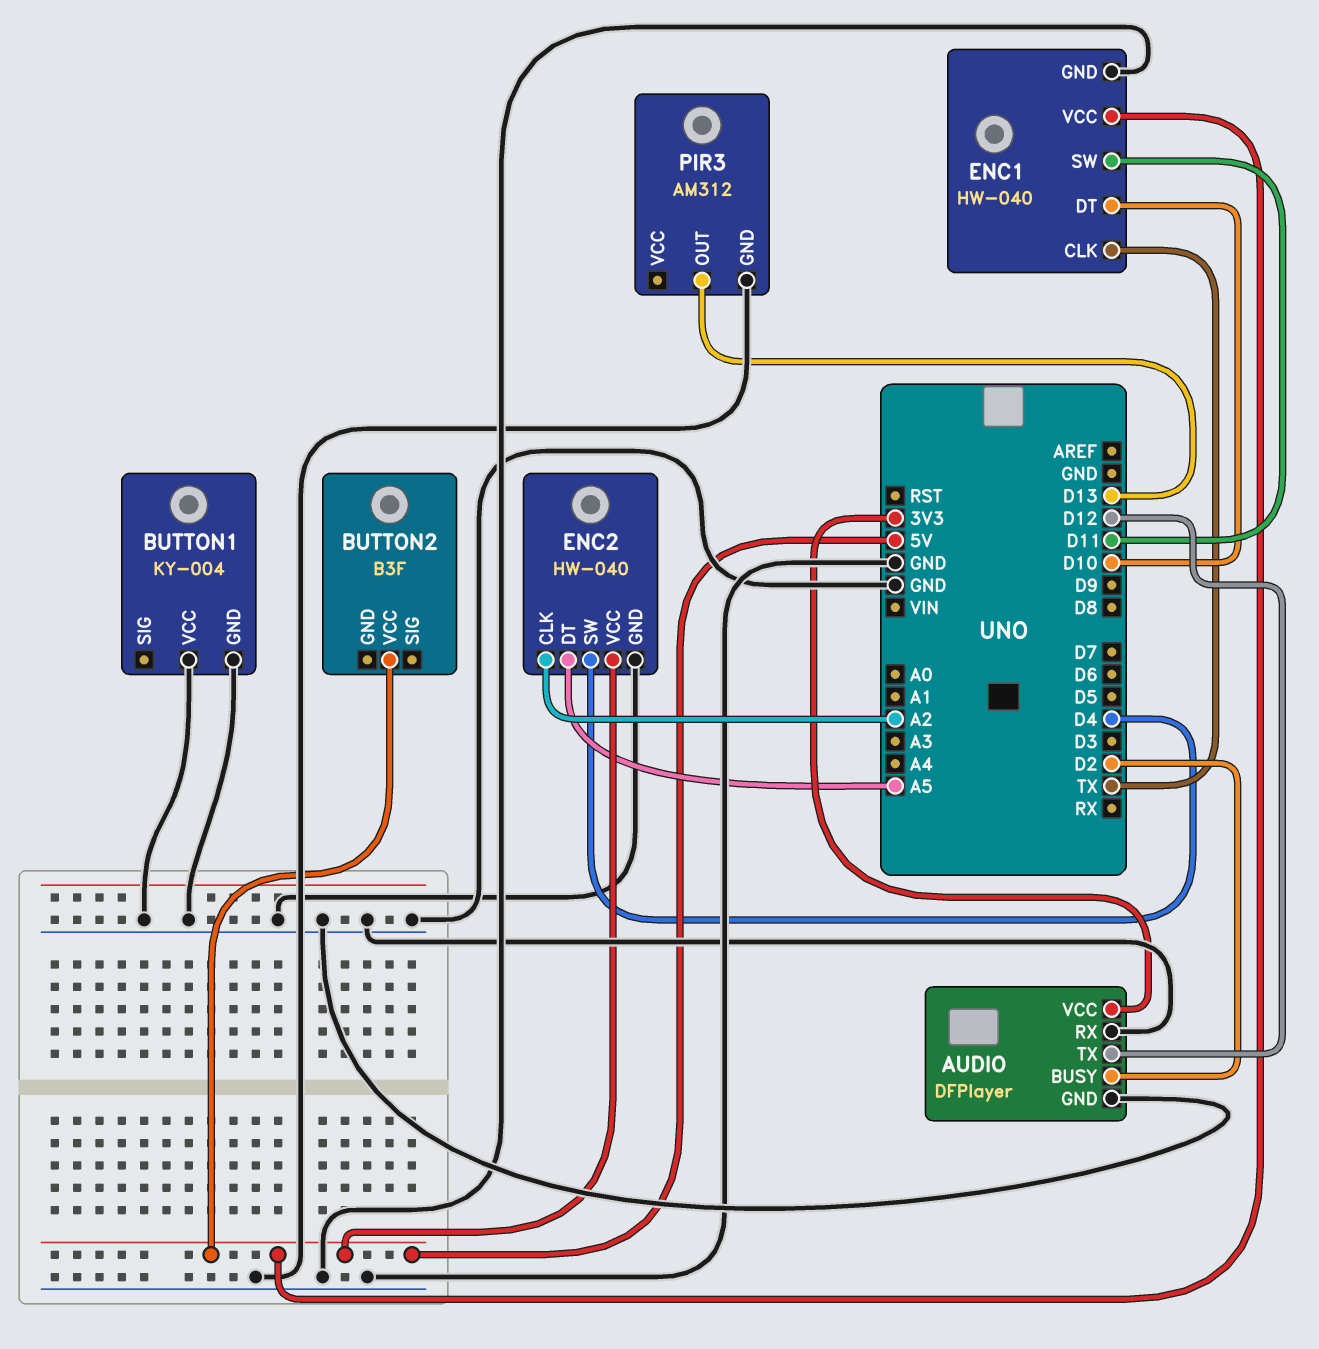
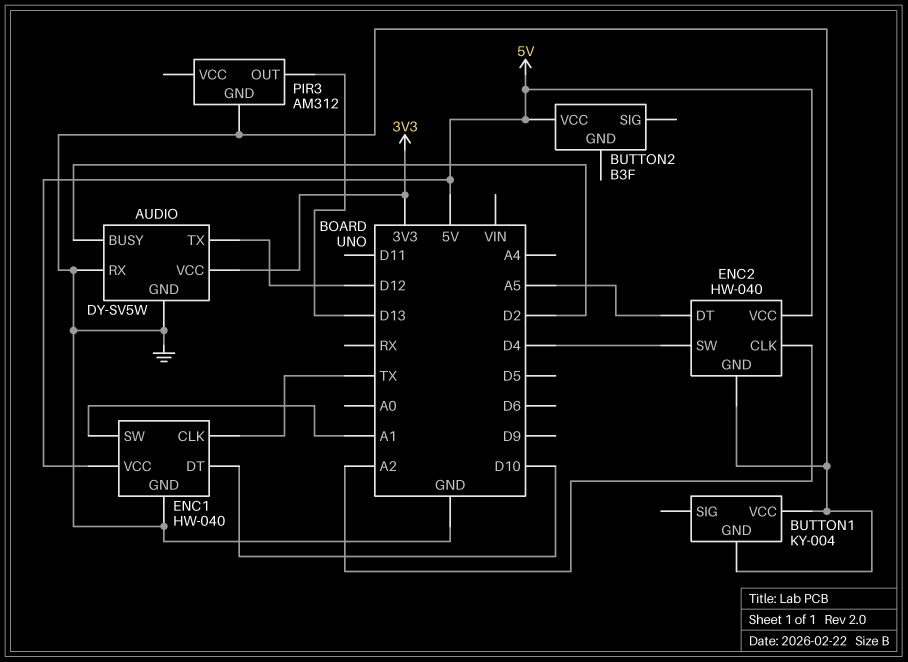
AUDIO: DFPlayer -> DY-SV5W
ENC1 pin SW: D11 -> A1

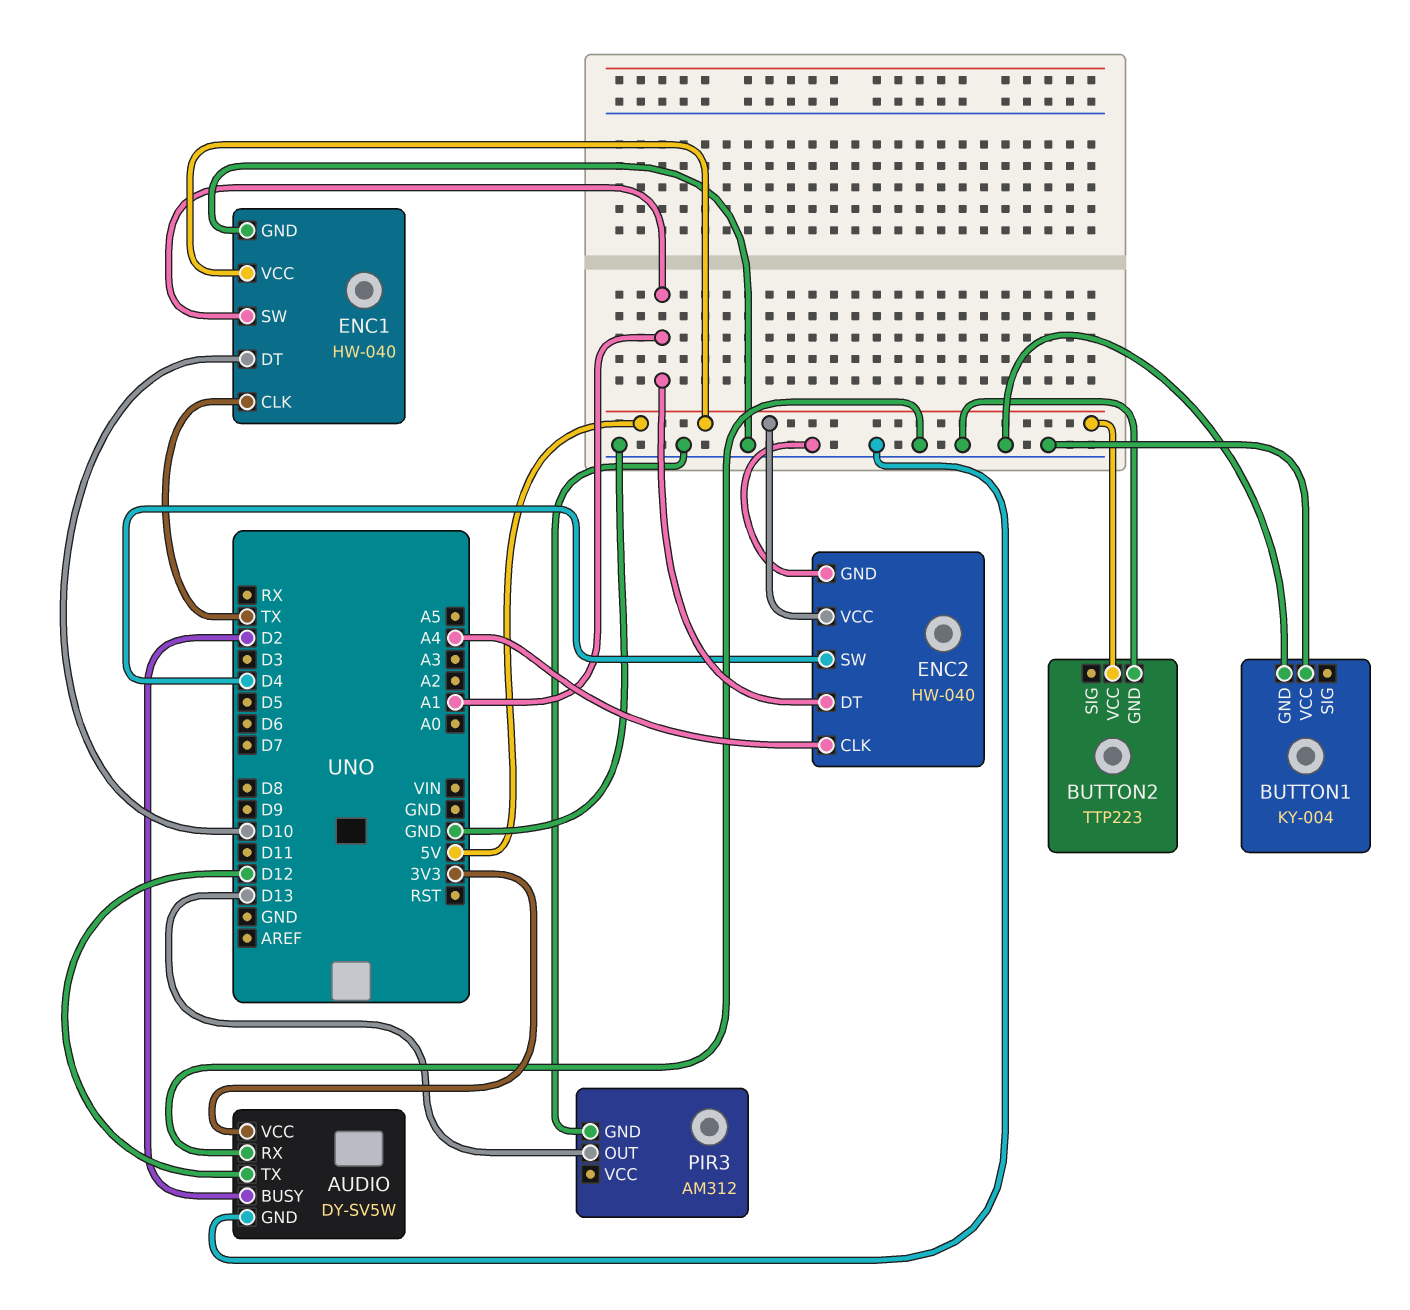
BUTTON2: B3F -> TTP223
BUTTON2 pin GND: none -> GND
ENC2 pin CLK: A2 -> A4
ENC2 pin DT: A5 -> A1

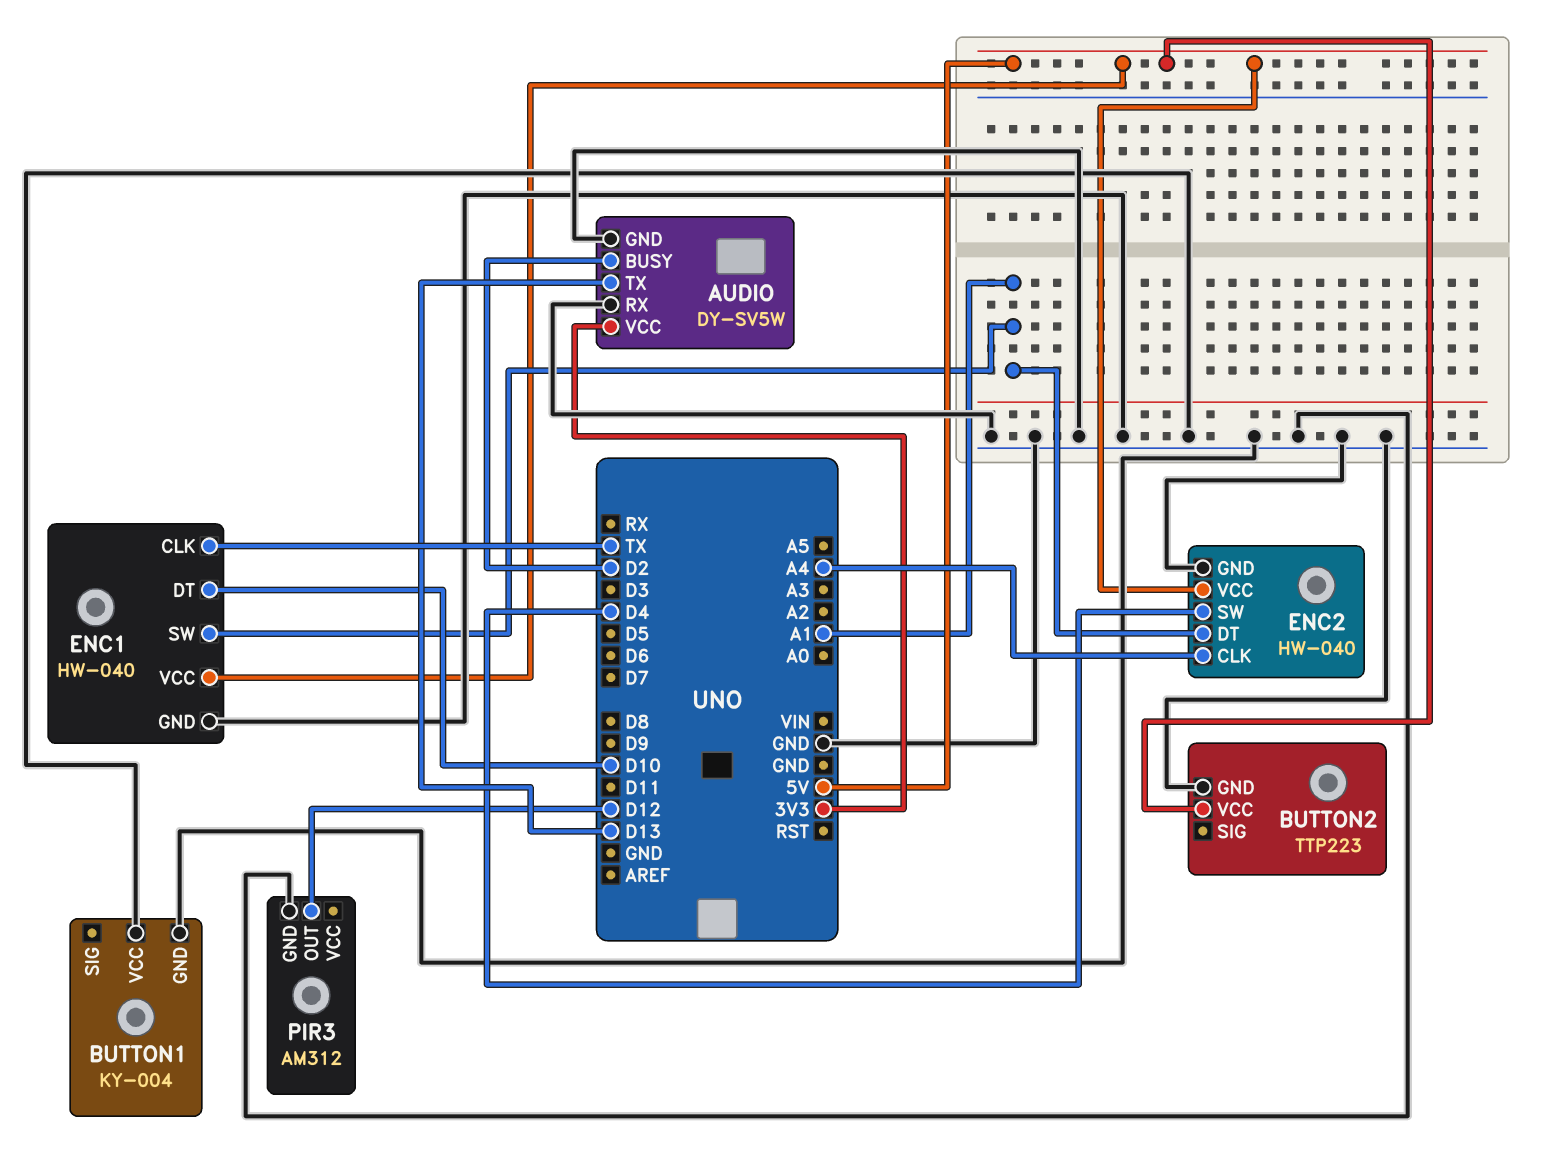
AUDIO pin TX: D12 -> D13
PIR3 pin OUT: D13 -> D12

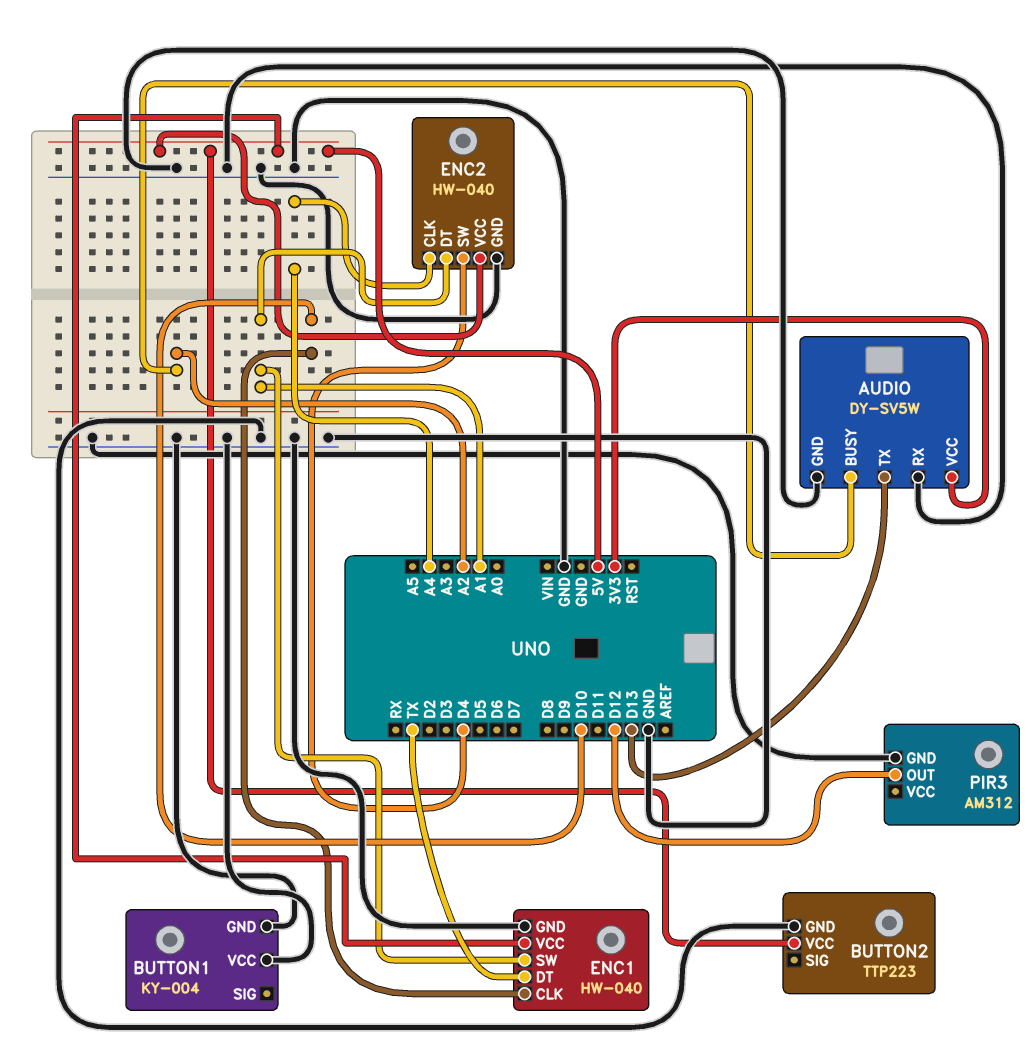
AUDIO pin BUSY: D2 -> A2
ENC1 pin CLK: TX -> D10
ENC1 pin DT: D10 -> TX

